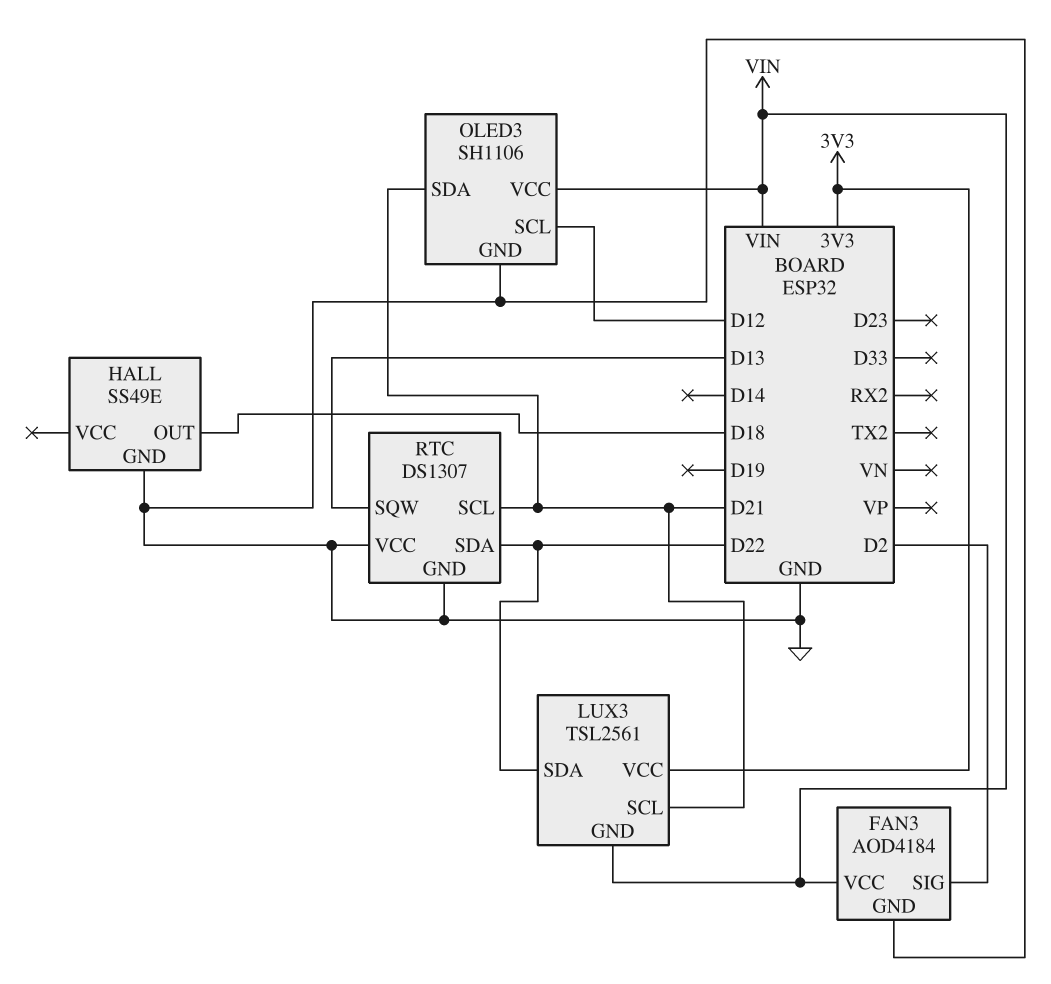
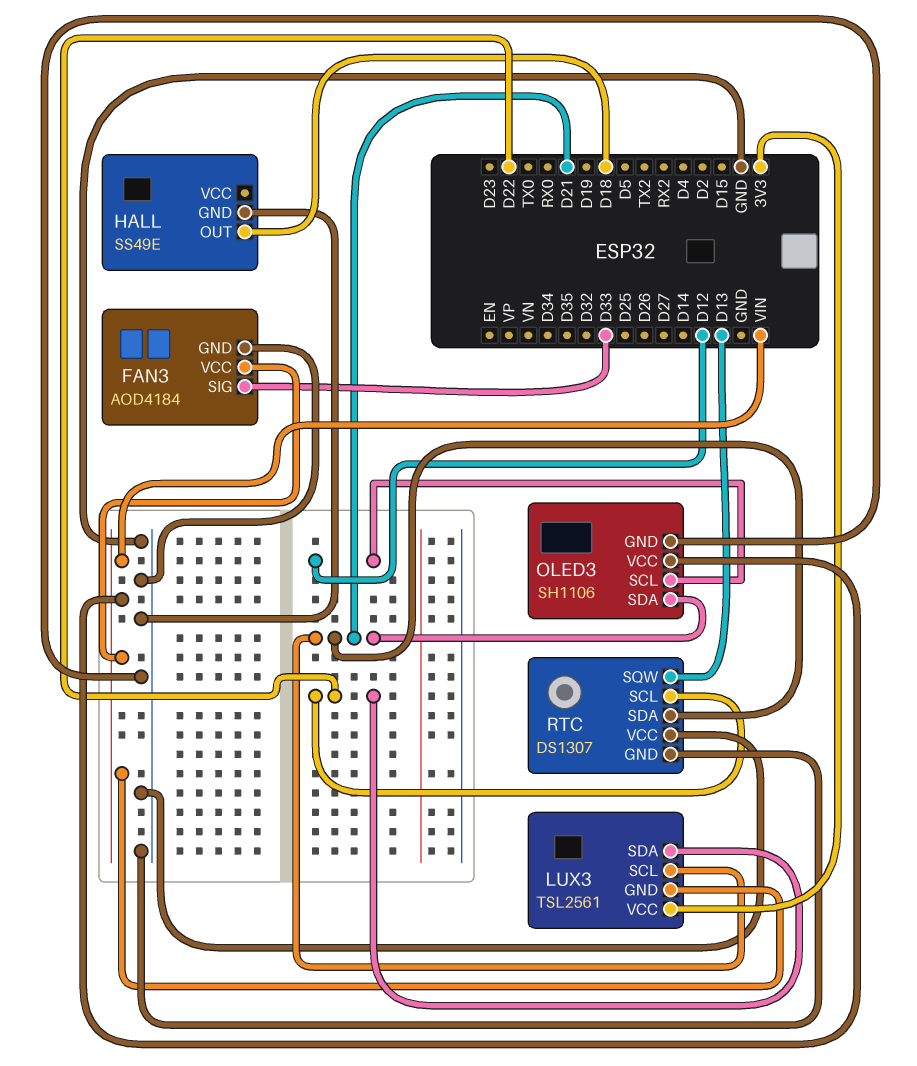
FAN3 pin SIG: D2 -> D33
RTC pin SCL: D21 -> D22
RTC pin SDA: D22 -> D21

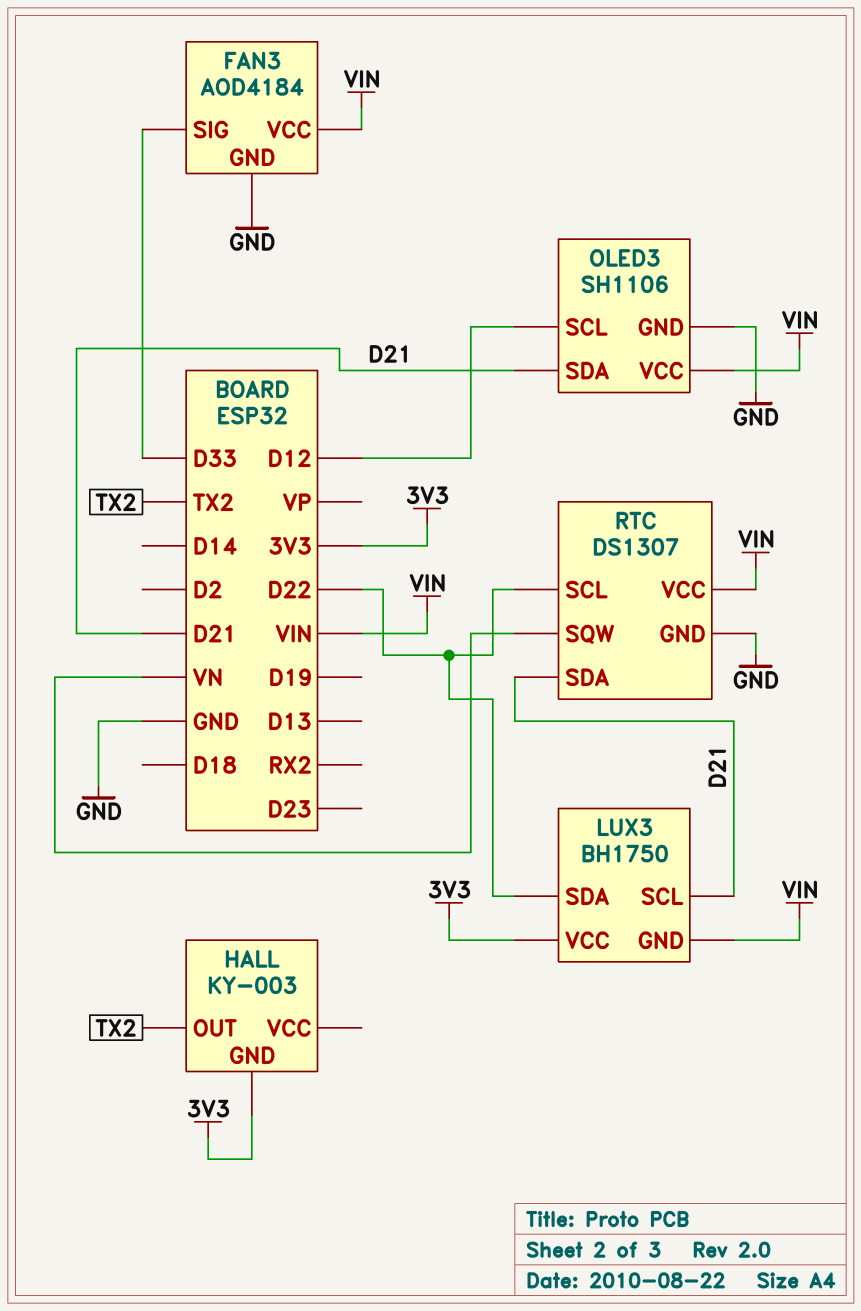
HALL: SS49E -> KY-003
HALL pin GND: GND -> 3V3
HALL pin OUT: D18 -> TX2
LUX3: TSL2561 -> BH1750
RTC pin SQW: D13 -> VN
RTC pin VCC: GND -> VIN

